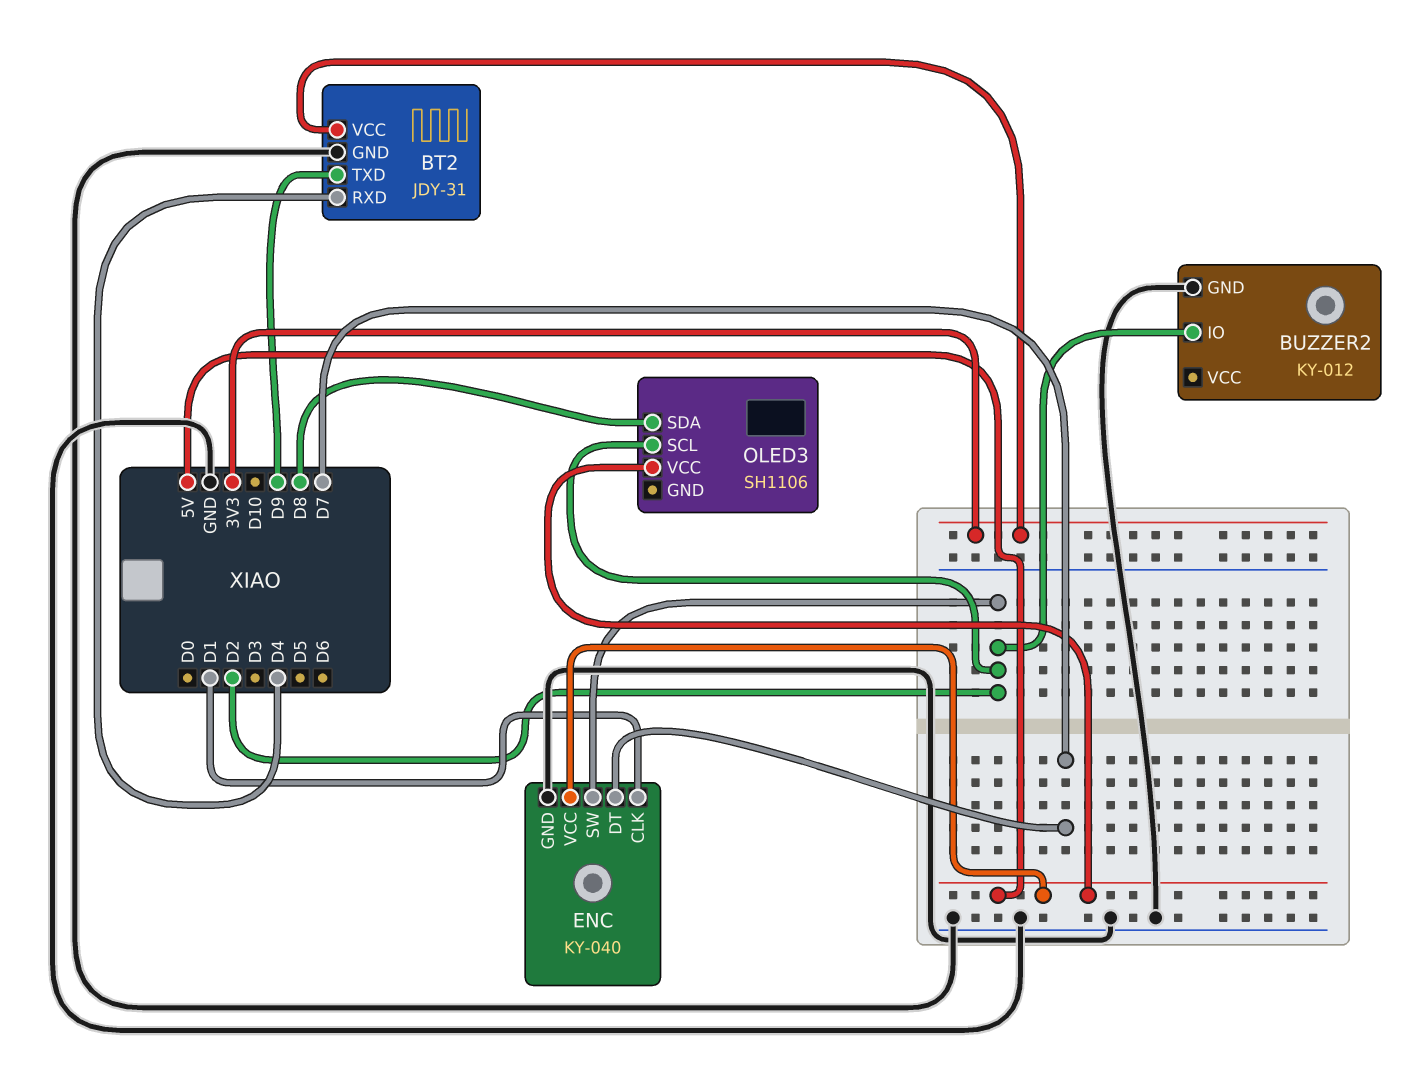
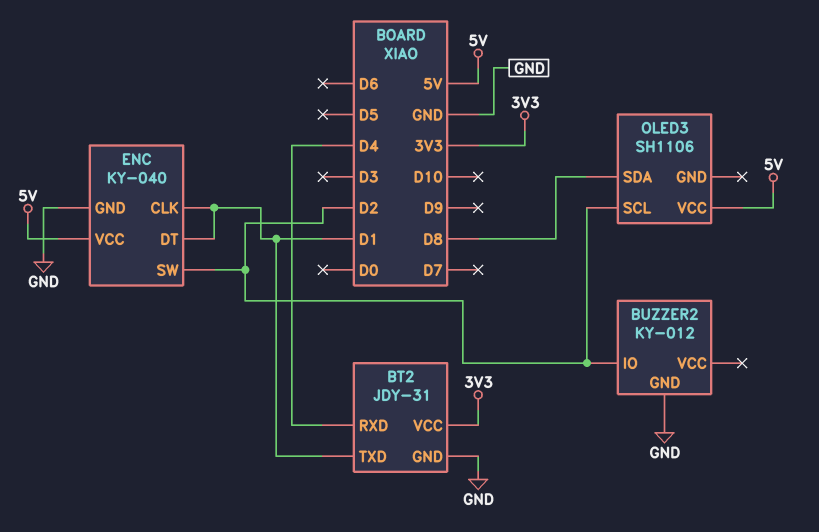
BT2 pin TXD: D9 -> D1
ENC pin DT: D7 -> D1

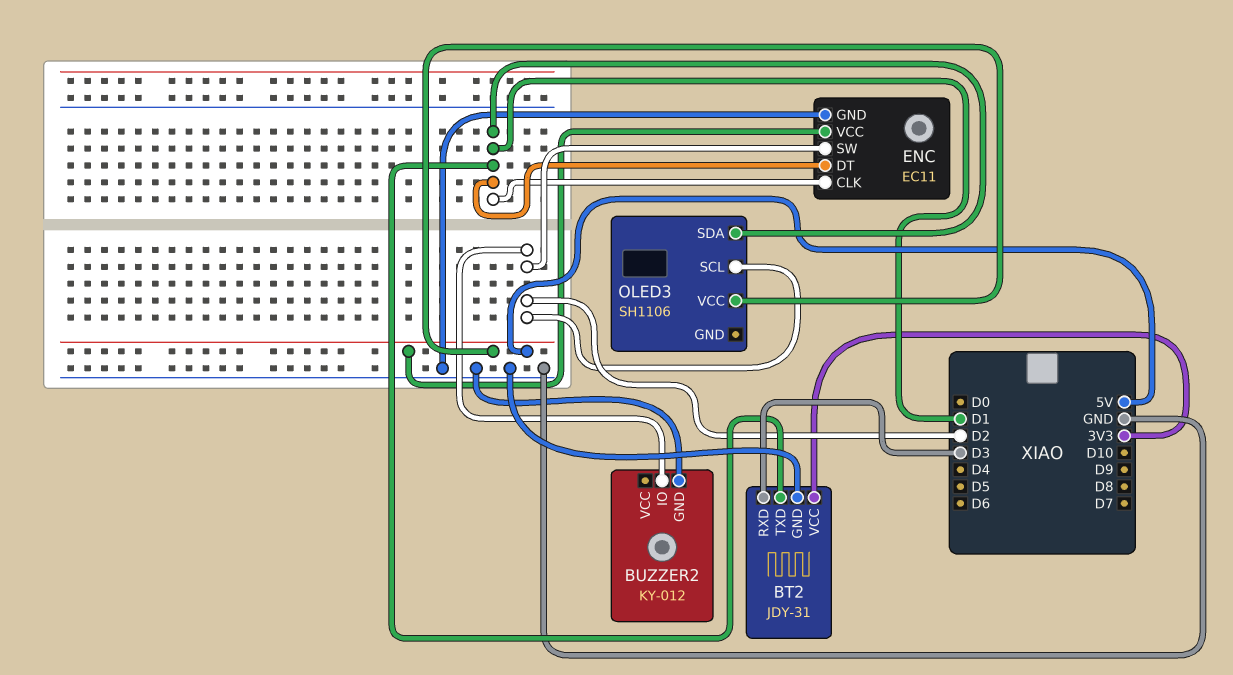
BT2 pin RXD: D4 -> D3
ENC: KY-040 -> EC11
OLED3 pin SDA: D8 -> D1

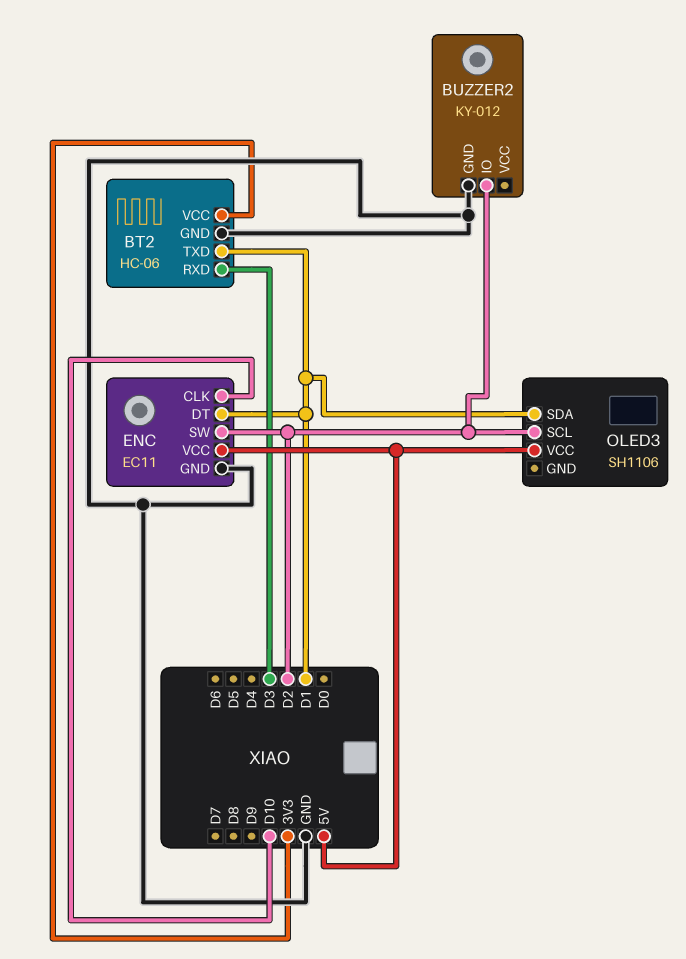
BT2: JDY-31 -> HC-06
ENC pin CLK: D1 -> D10

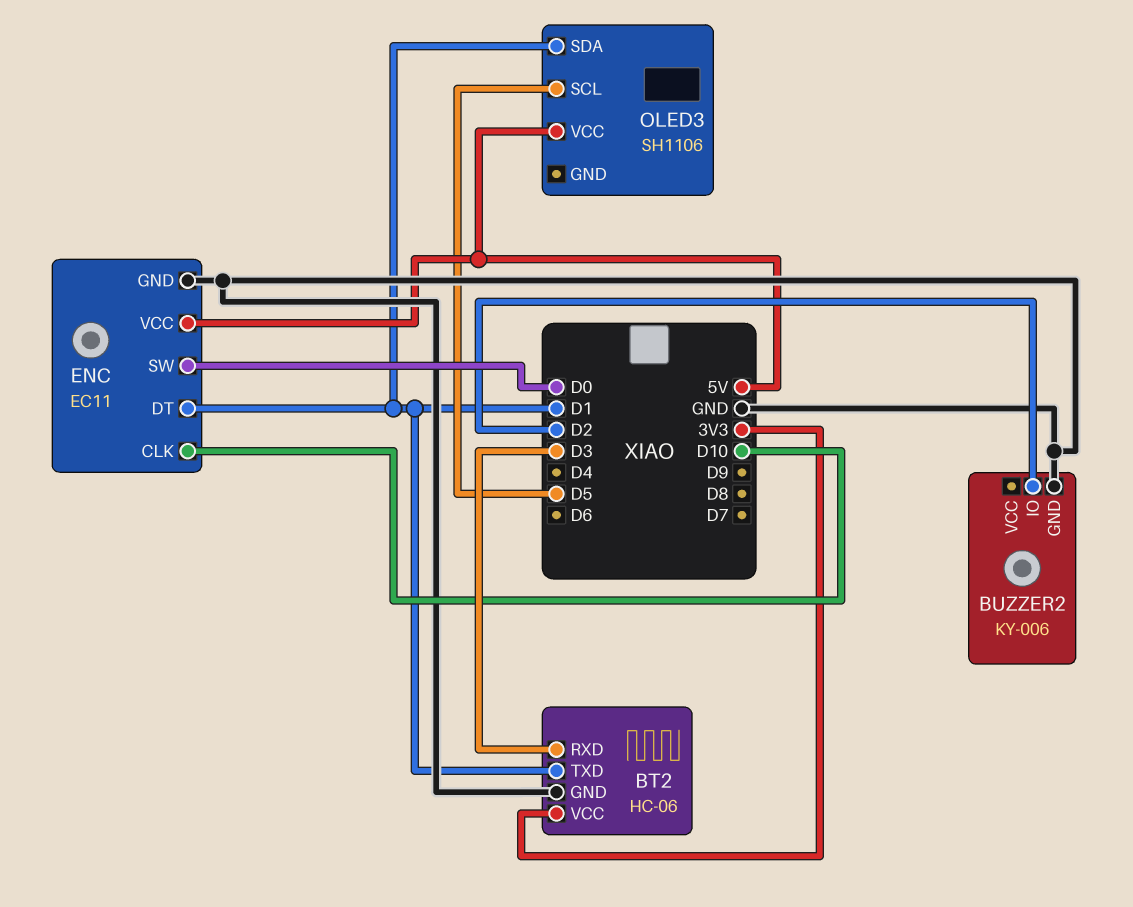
BUZZER2: KY-012 -> KY-006
ENC pin SW: D2 -> D0
OLED3 pin SCL: D2 -> D5

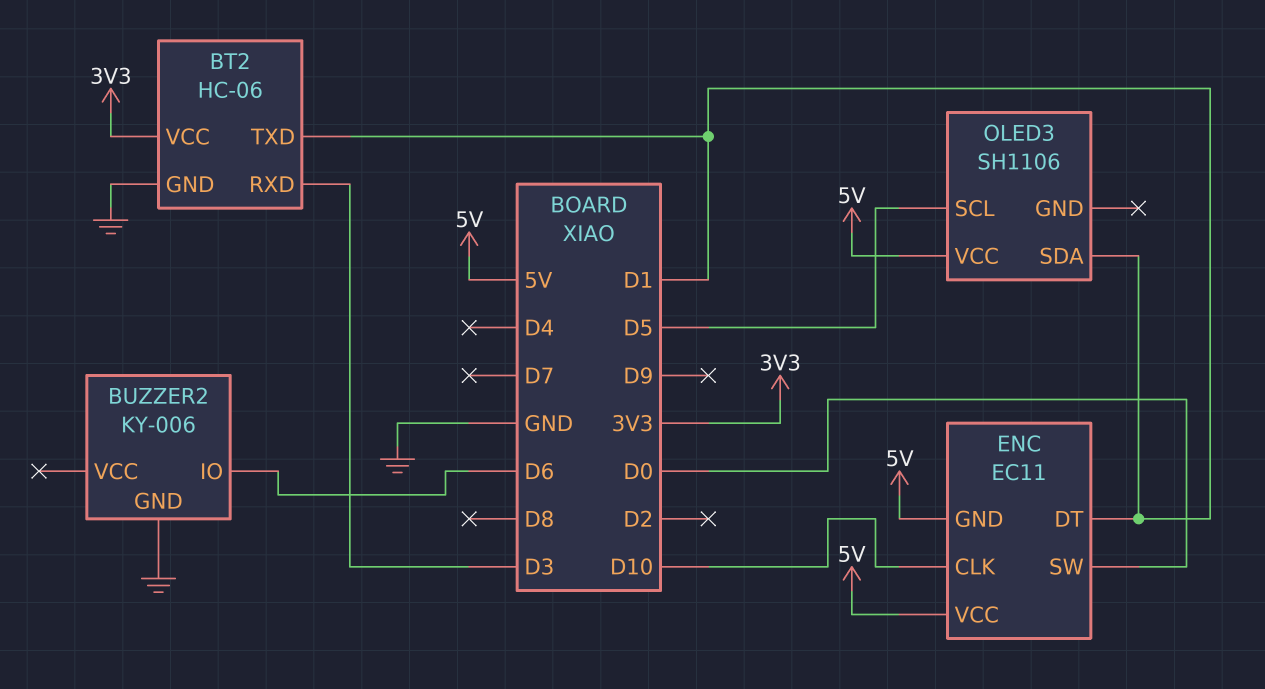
BUZZER2 pin IO: D2 -> D6
ENC pin GND: GND -> 5V

